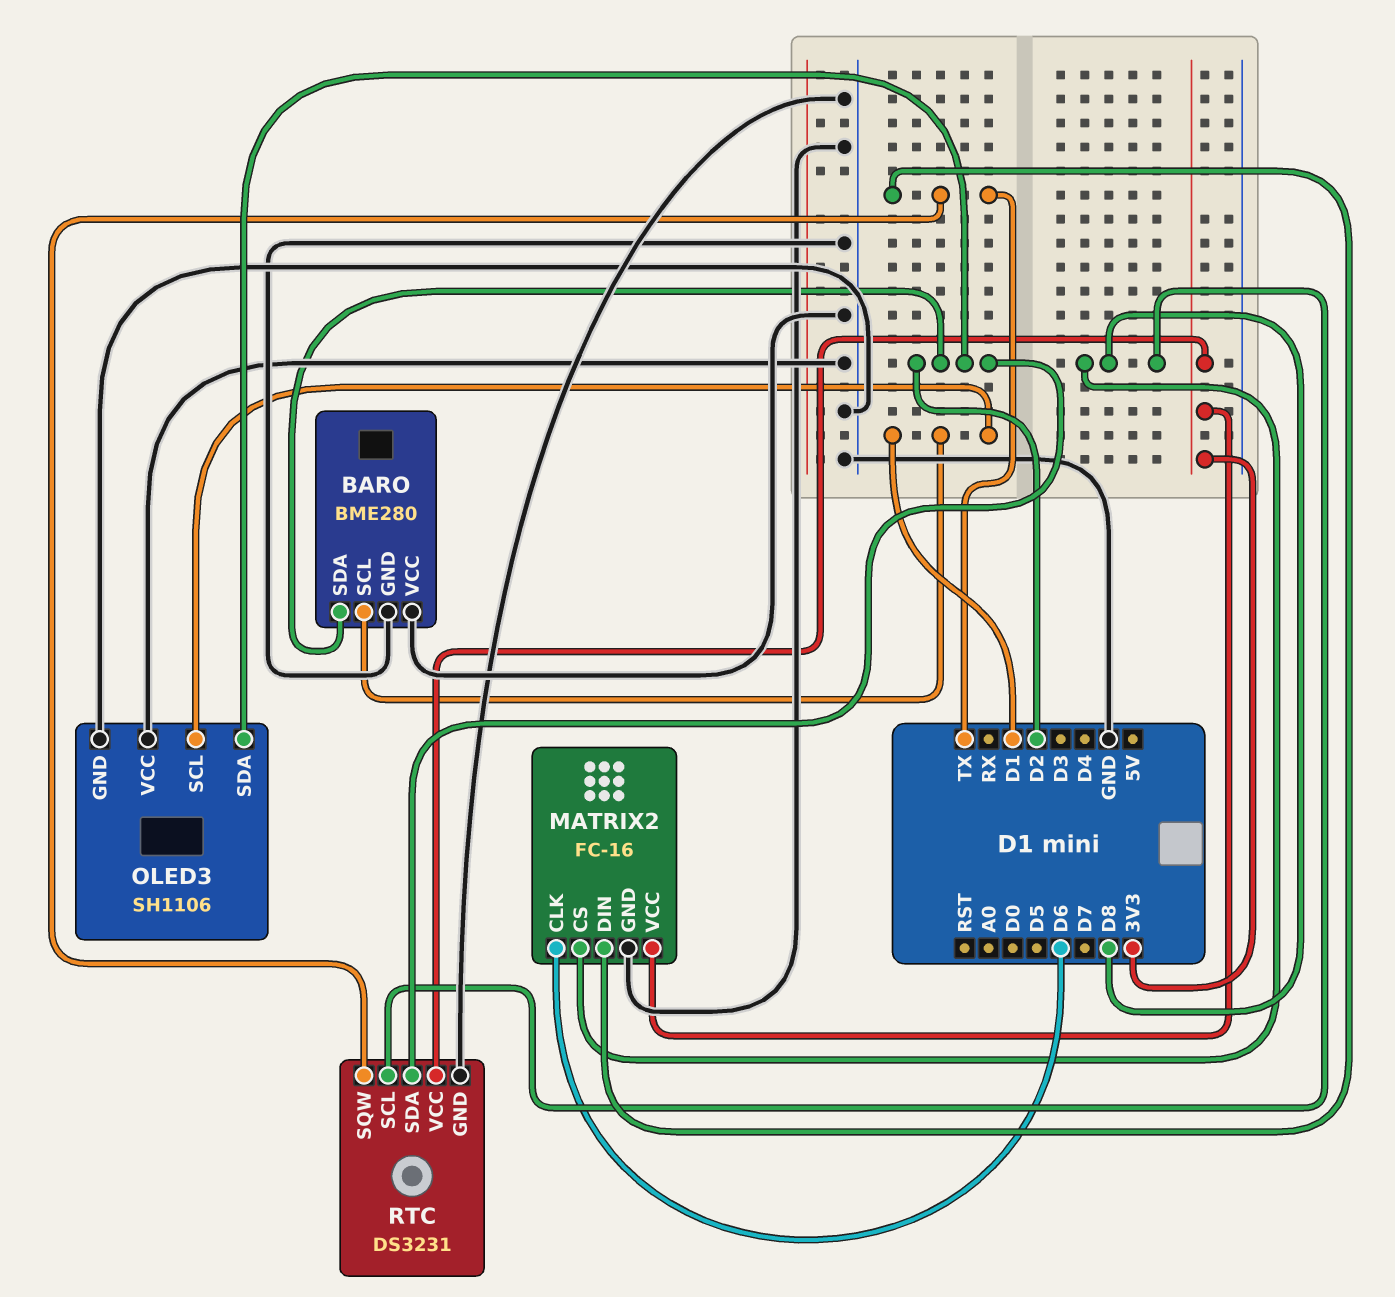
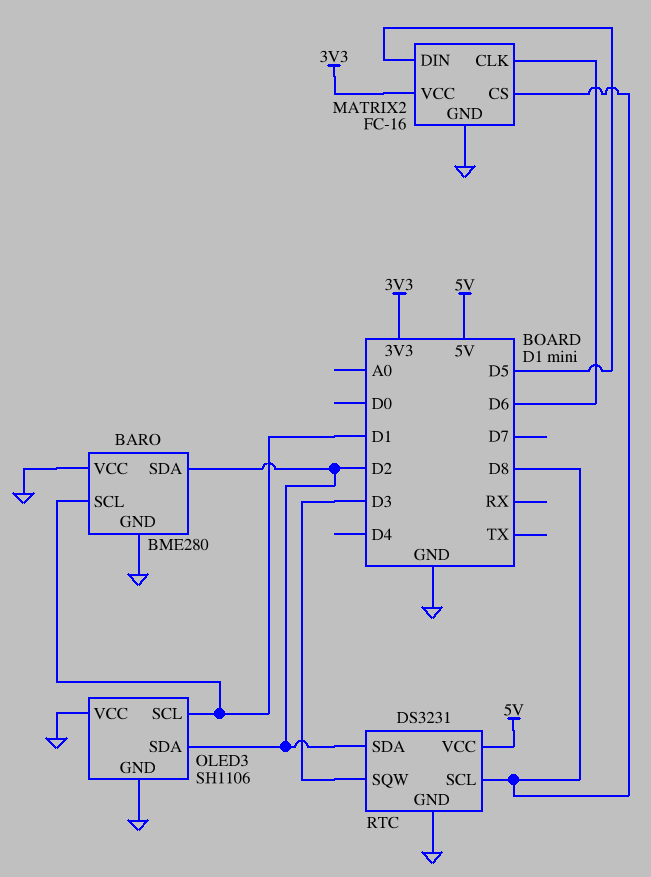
MATRIX2 pin DIN: TX -> D5
RTC pin SQW: TX -> D3
RTC pin VCC: 3V3 -> 5V

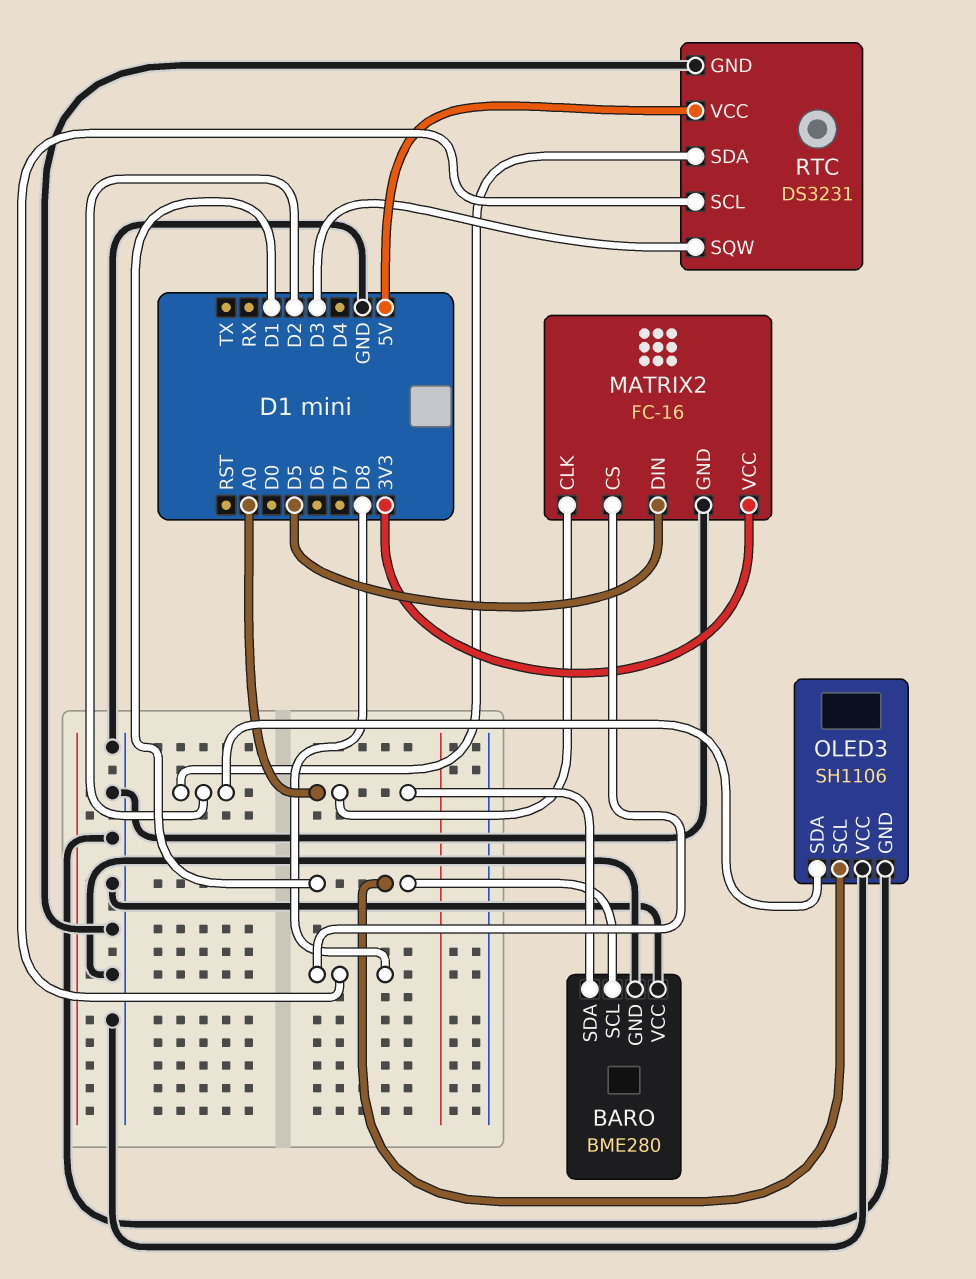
BARO pin SDA: D2 -> A0
MATRIX2 pin CLK: D6 -> A0

